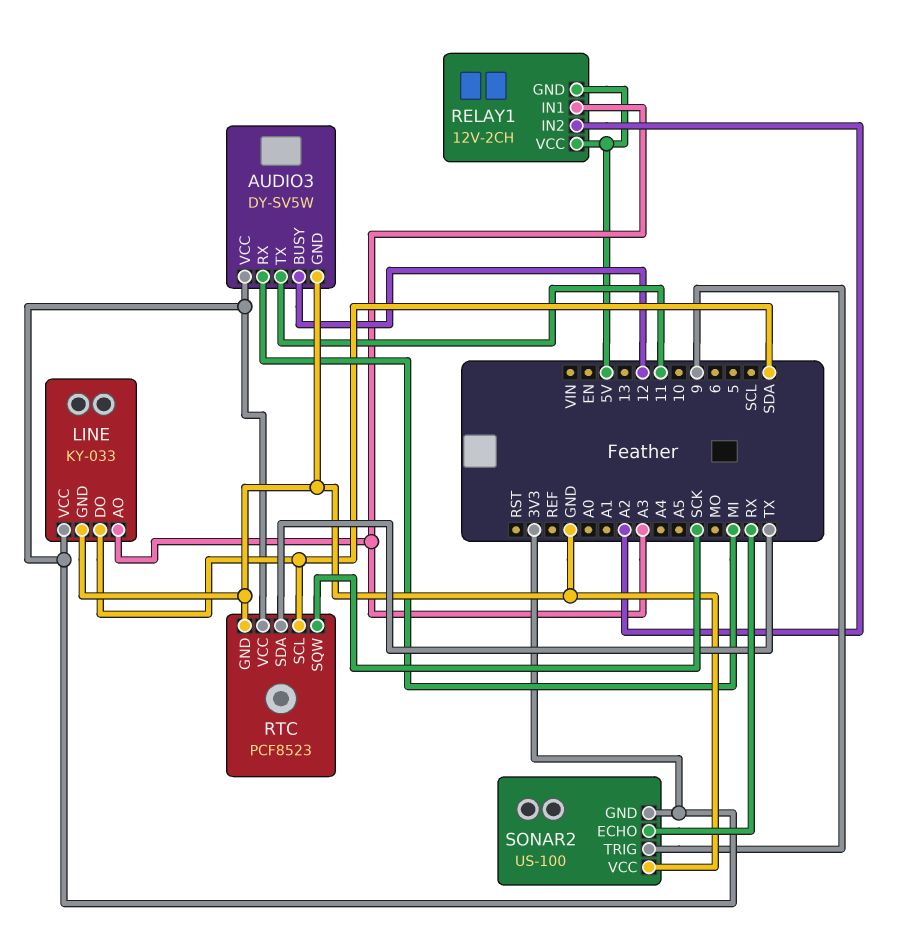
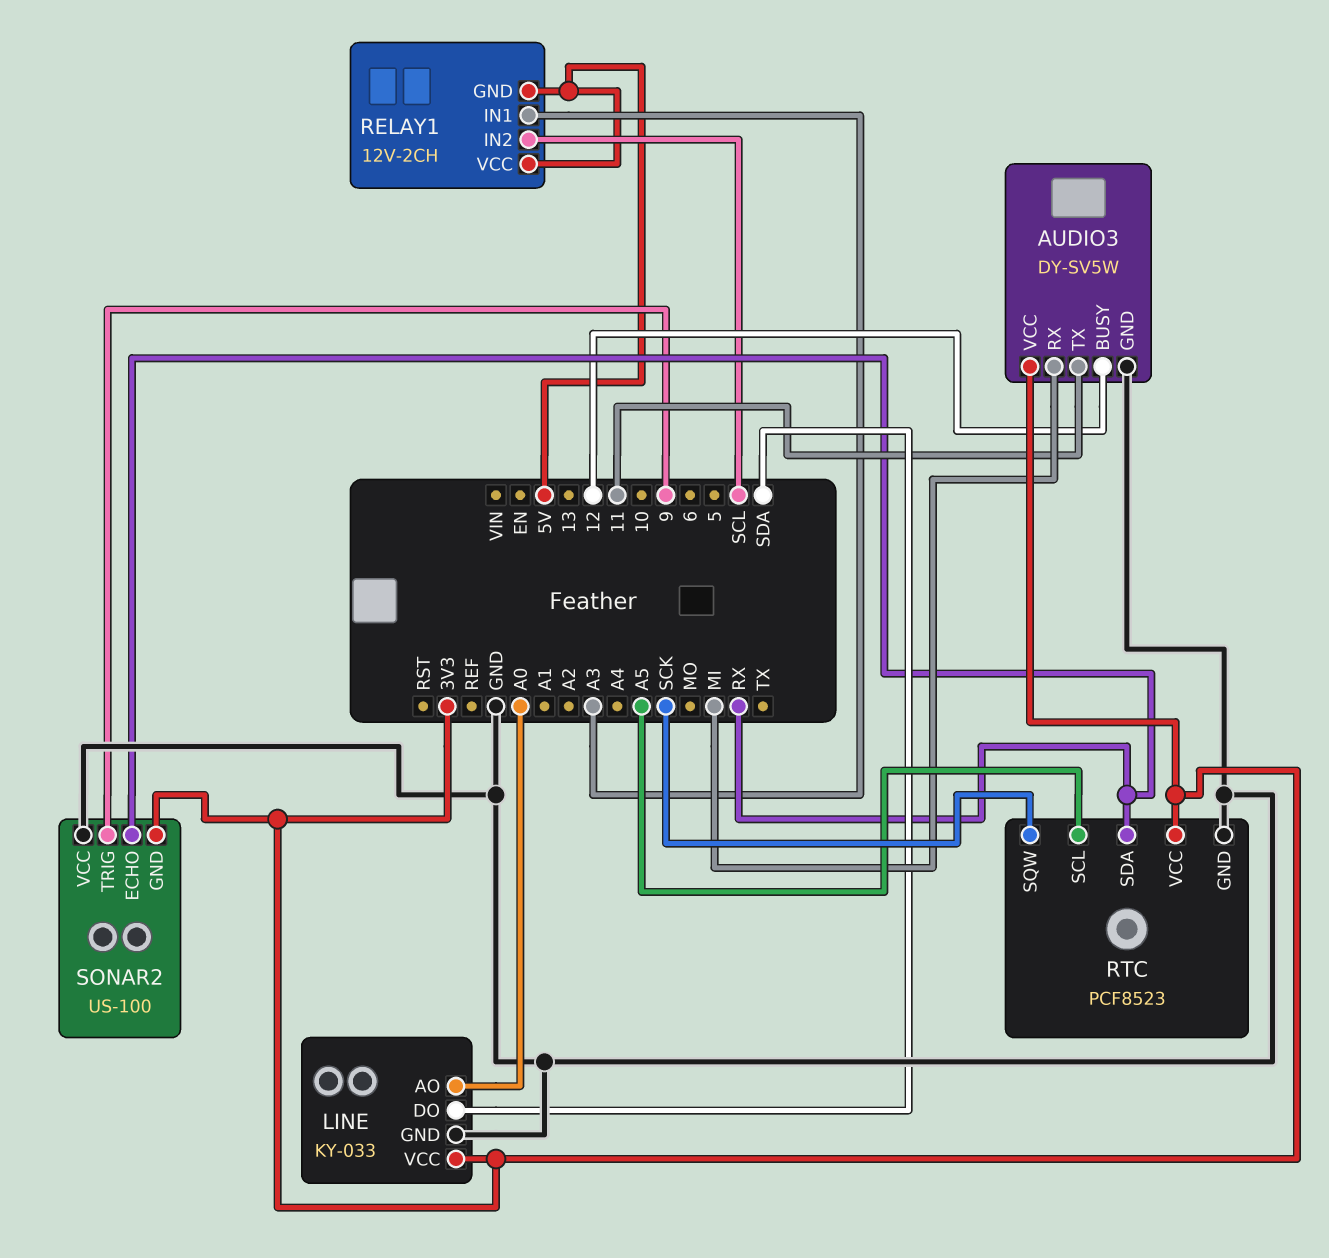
LINE pin AO: A3 -> A0
RELAY1 pin IN2: A2 -> SCL
RTC pin SCL: SDA -> A5
RTC pin SDA: TX -> RX

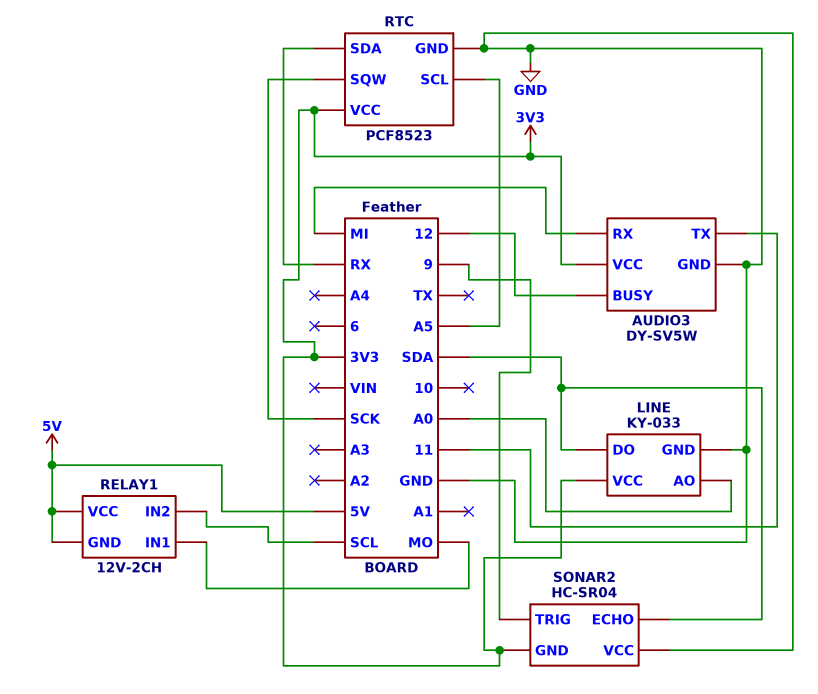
RELAY1 pin IN1: A3 -> MO
SONAR2: US-100 -> HC-SR04
SONAR2 pin ECHO: RX -> SDA

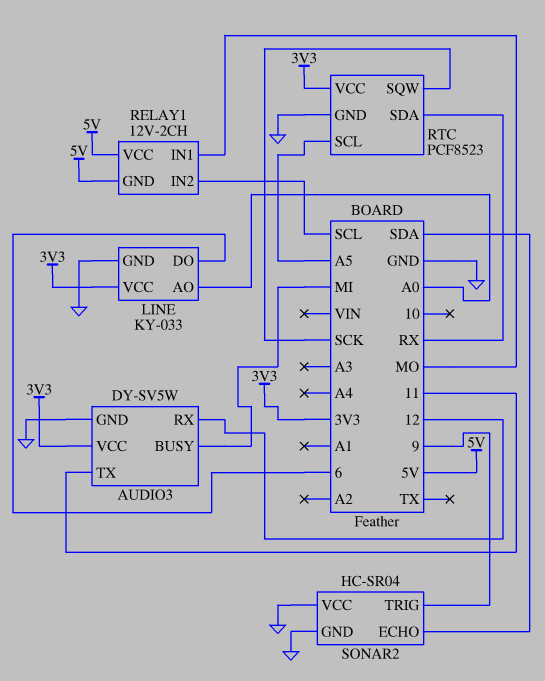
AUDIO3 pin BUSY: 12 -> MI
AUDIO3 pin RX: MI -> 12
LINE pin DO: SDA -> 6
SONAR2 pin GND: 3V3 -> GND

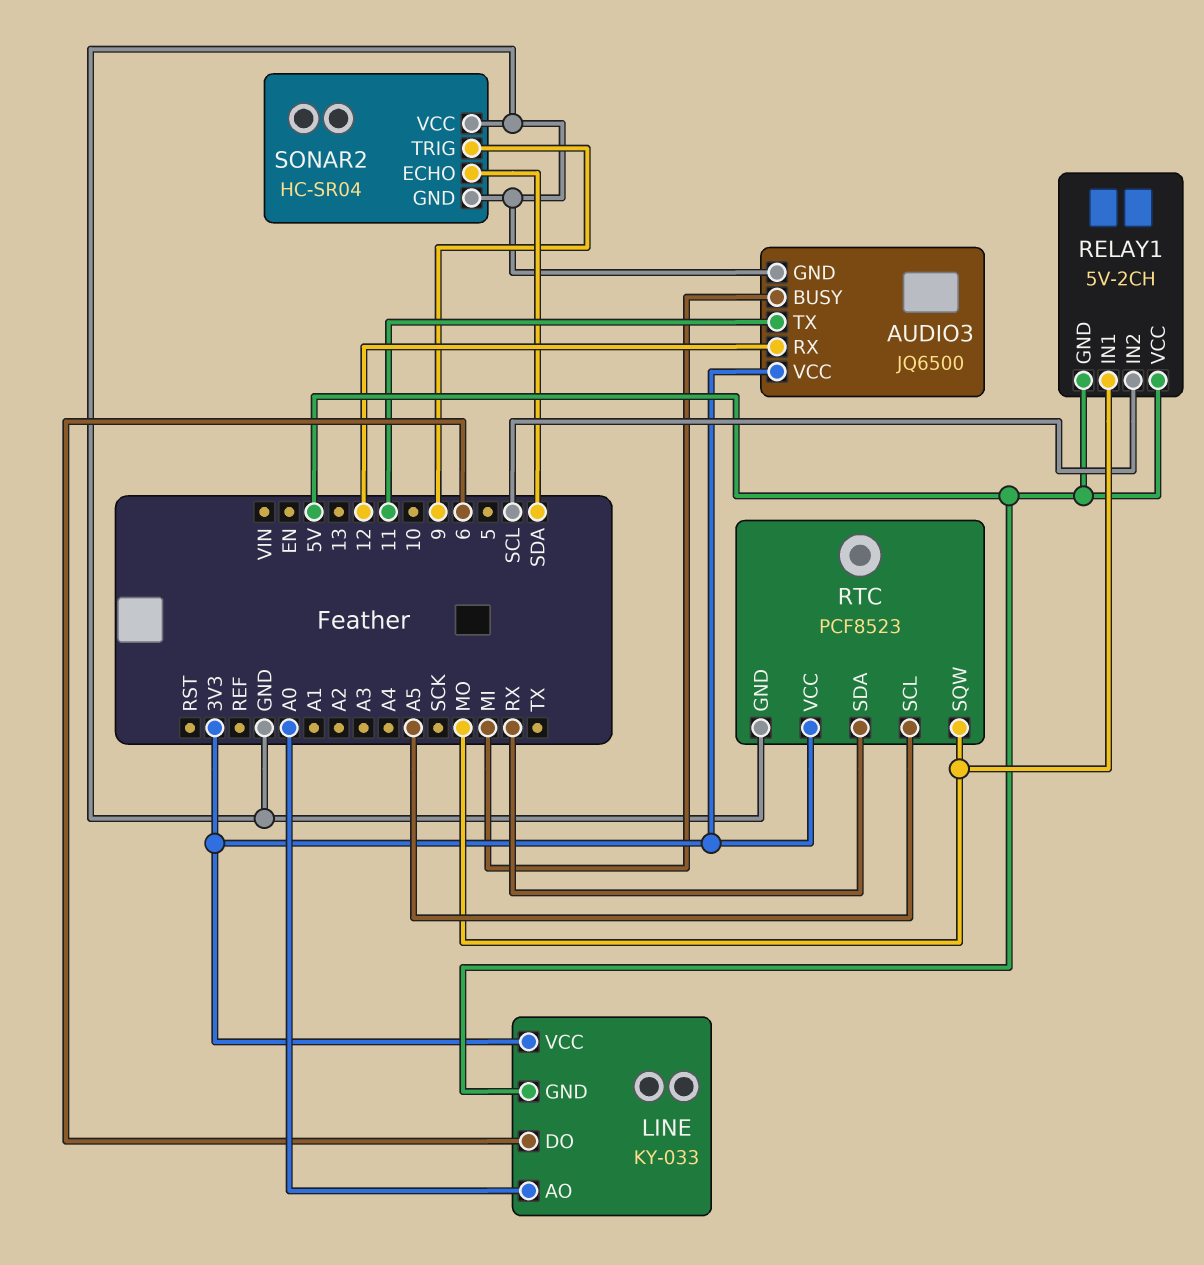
AUDIO3: DY-SV5W -> JQ6500
LINE pin GND: GND -> 5V
RELAY1: 12V-2CH -> 5V-2CH
RTC pin SQW: SCK -> MO

